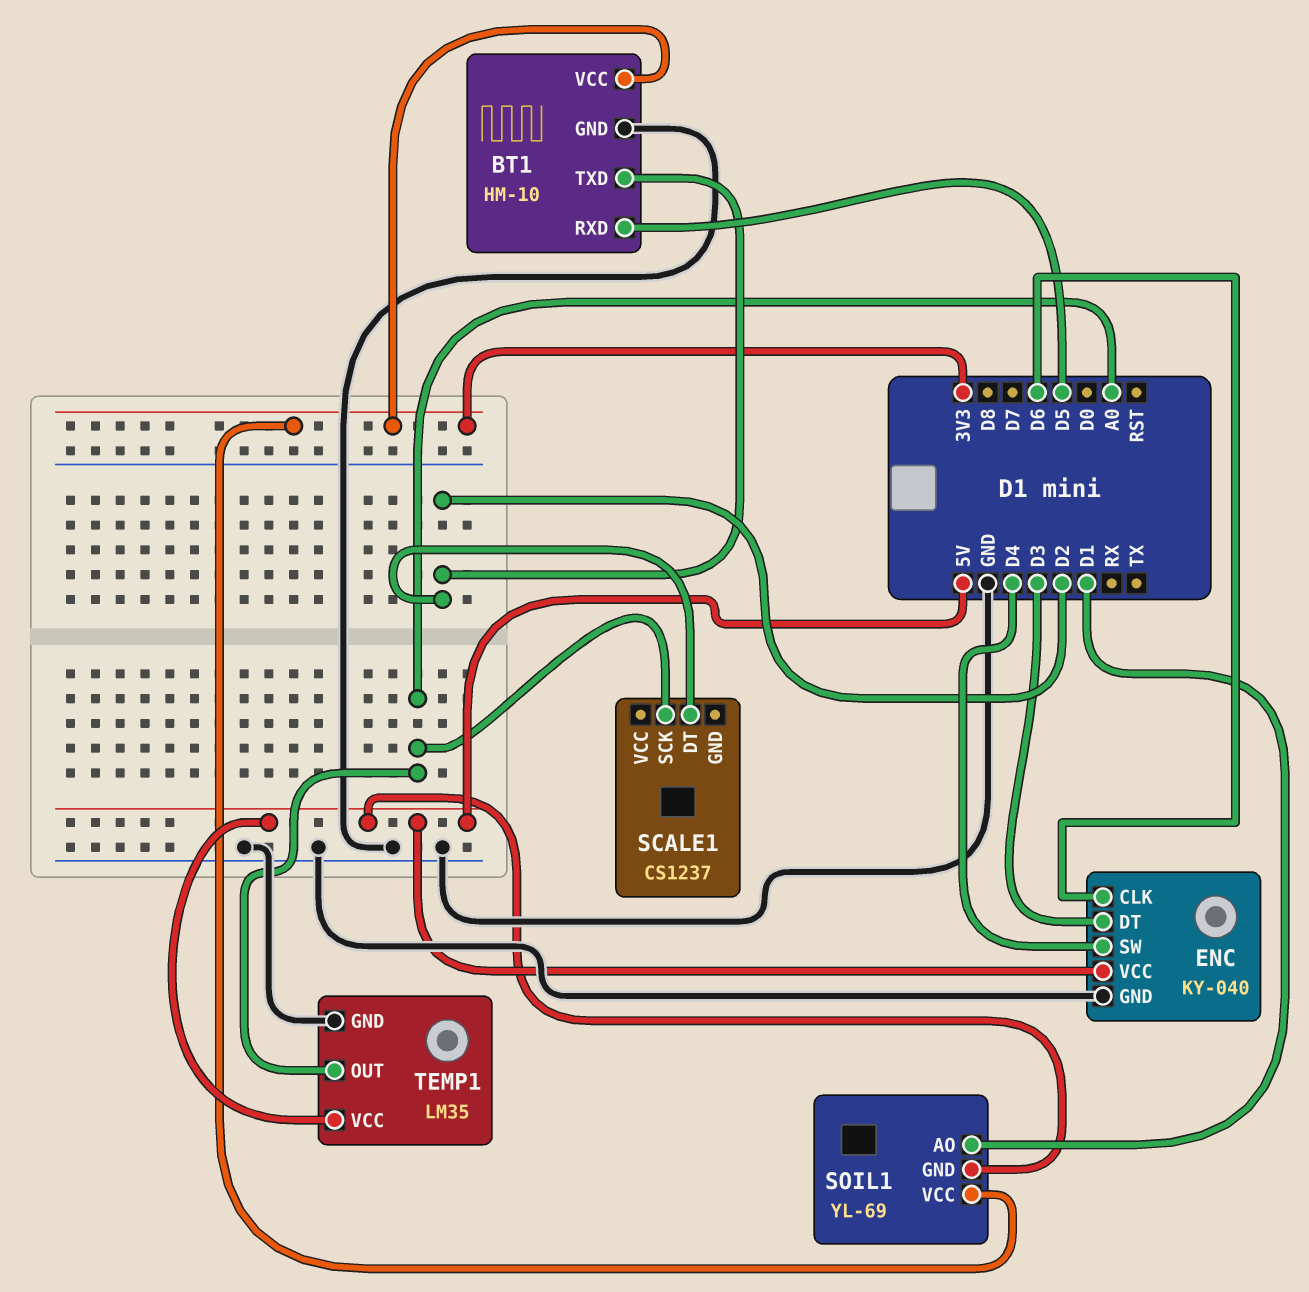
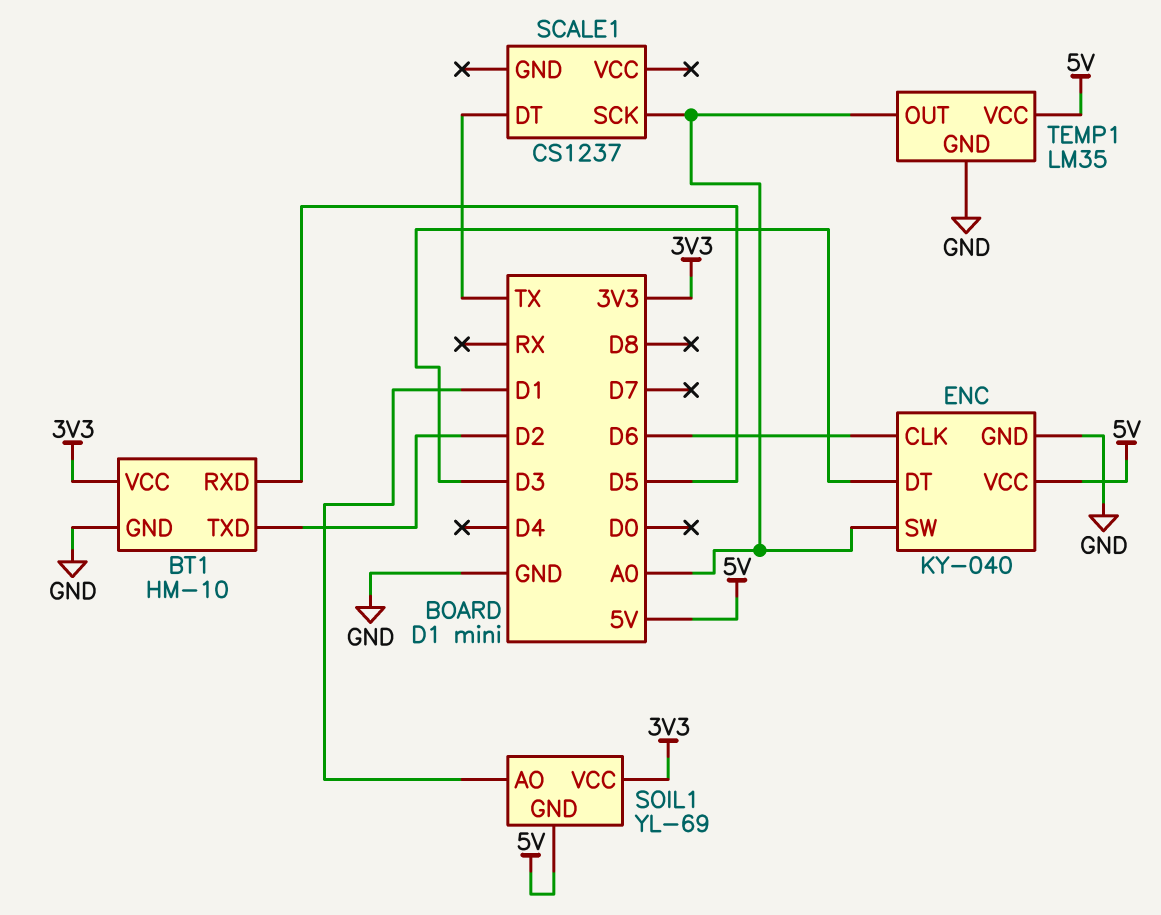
ENC pin SW: D4 -> A0
SCALE1 pin DT: D2 -> TX

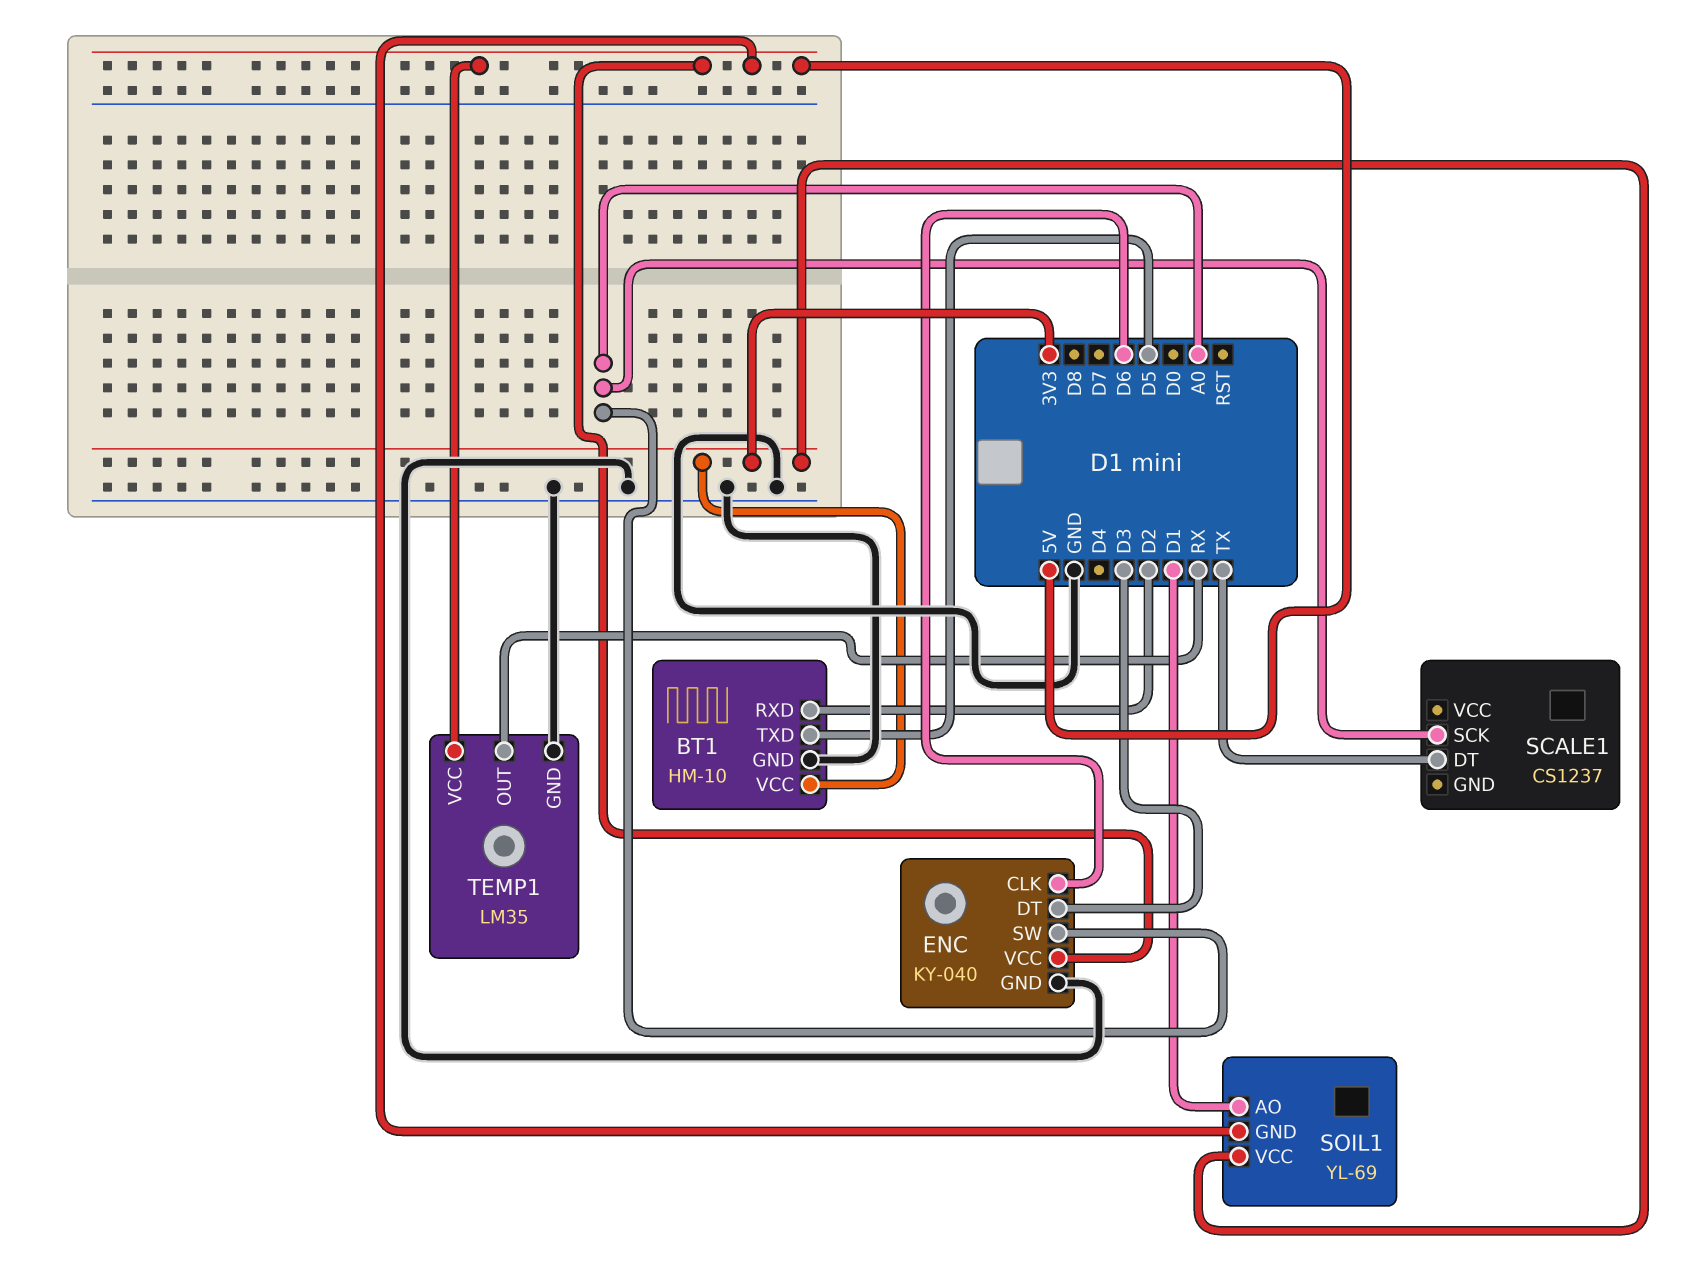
BT1 pin RXD: D5 -> D2
BT1 pin TXD: D2 -> D5
TEMP1 pin OUT: A0 -> RX

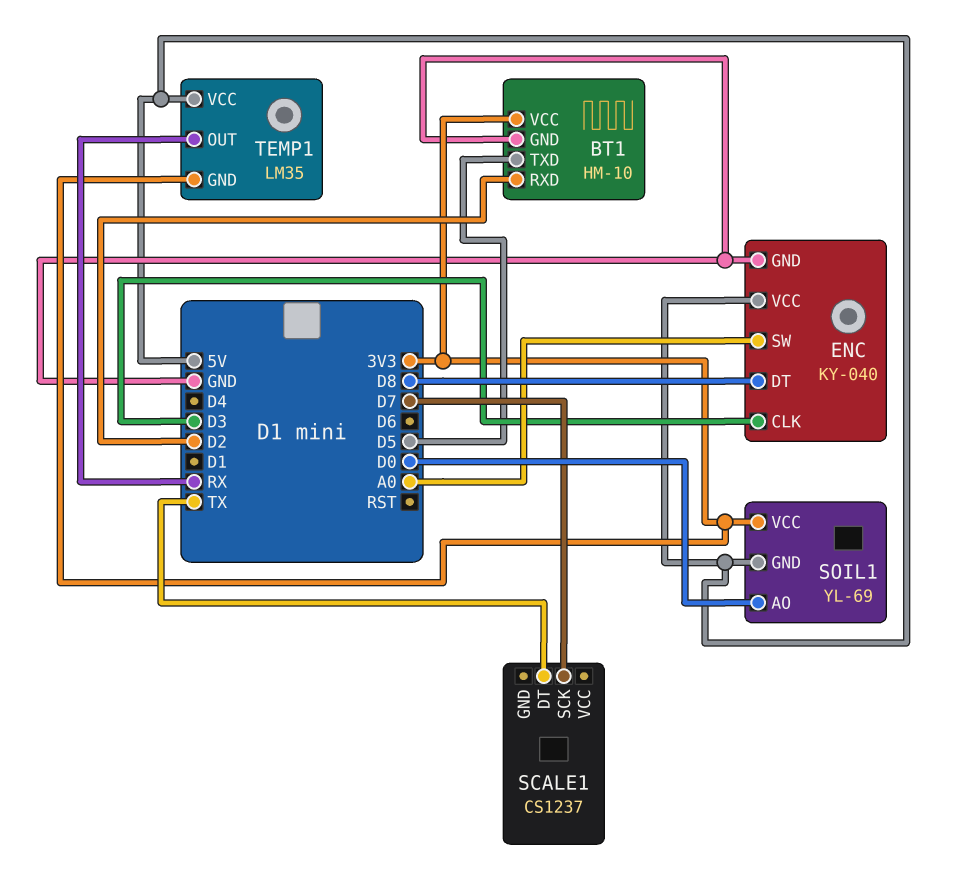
ENC pin CLK: D6 -> D3
ENC pin DT: D3 -> D8
SCALE1 pin SCK: A0 -> D7
SOIL1 pin AO: D1 -> D0
TEMP1 pin GND: GND -> 3V3

